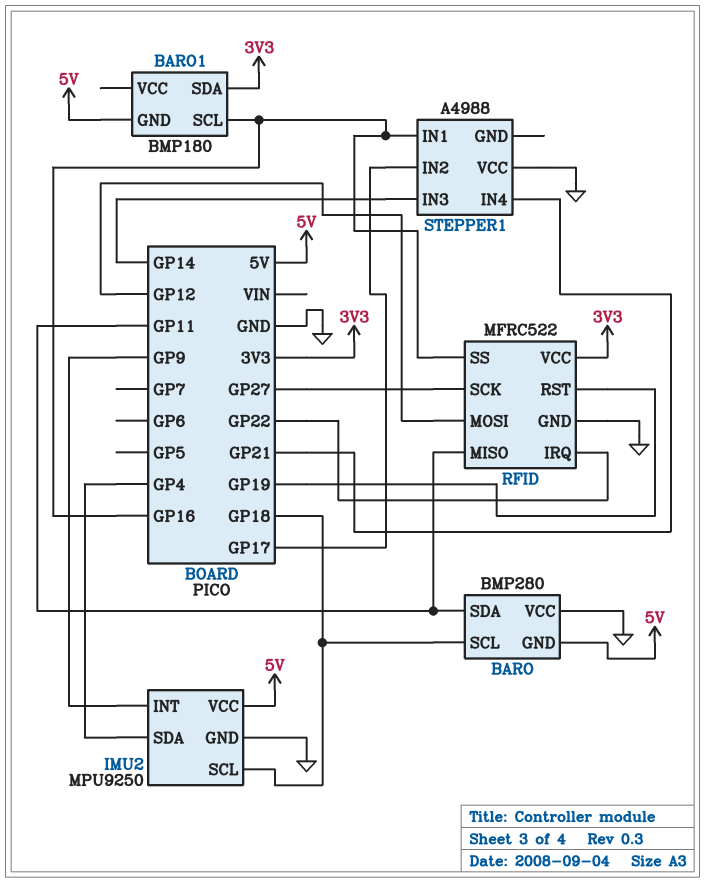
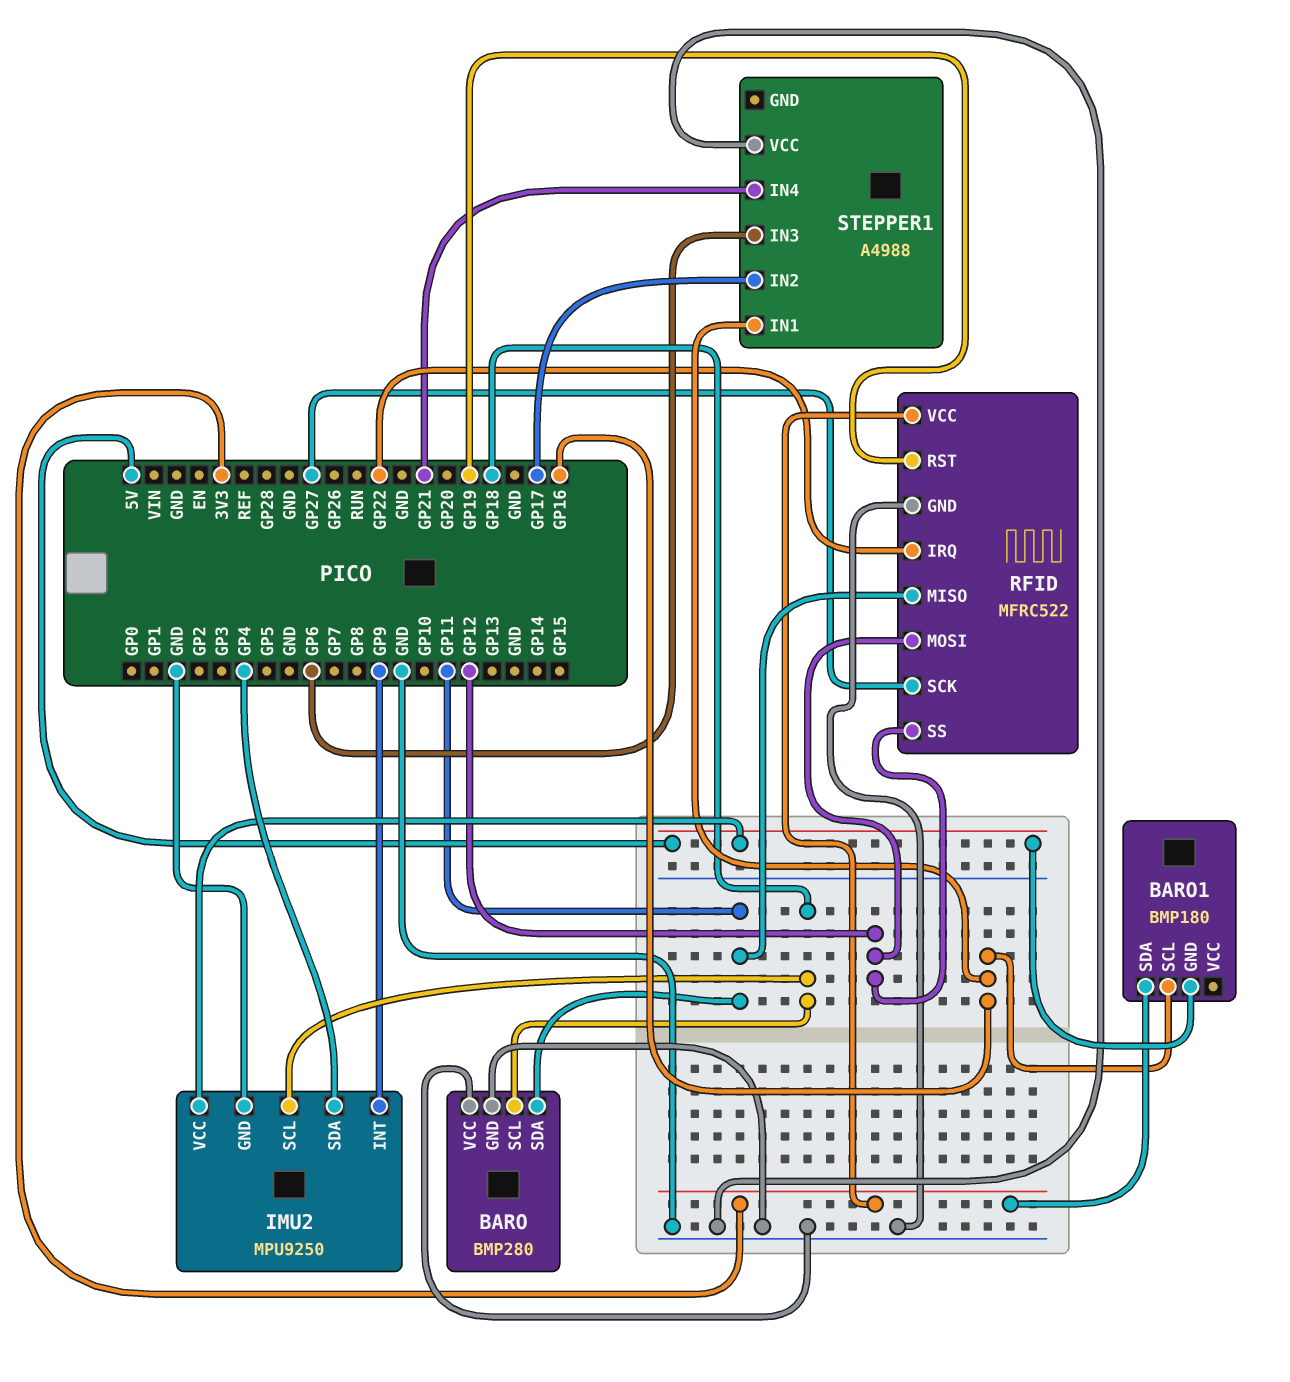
BARO pin GND: 5V -> GND
RFID pin SS: GP16 -> GP12
STEPPER1 pin IN3: GP14 -> GP6

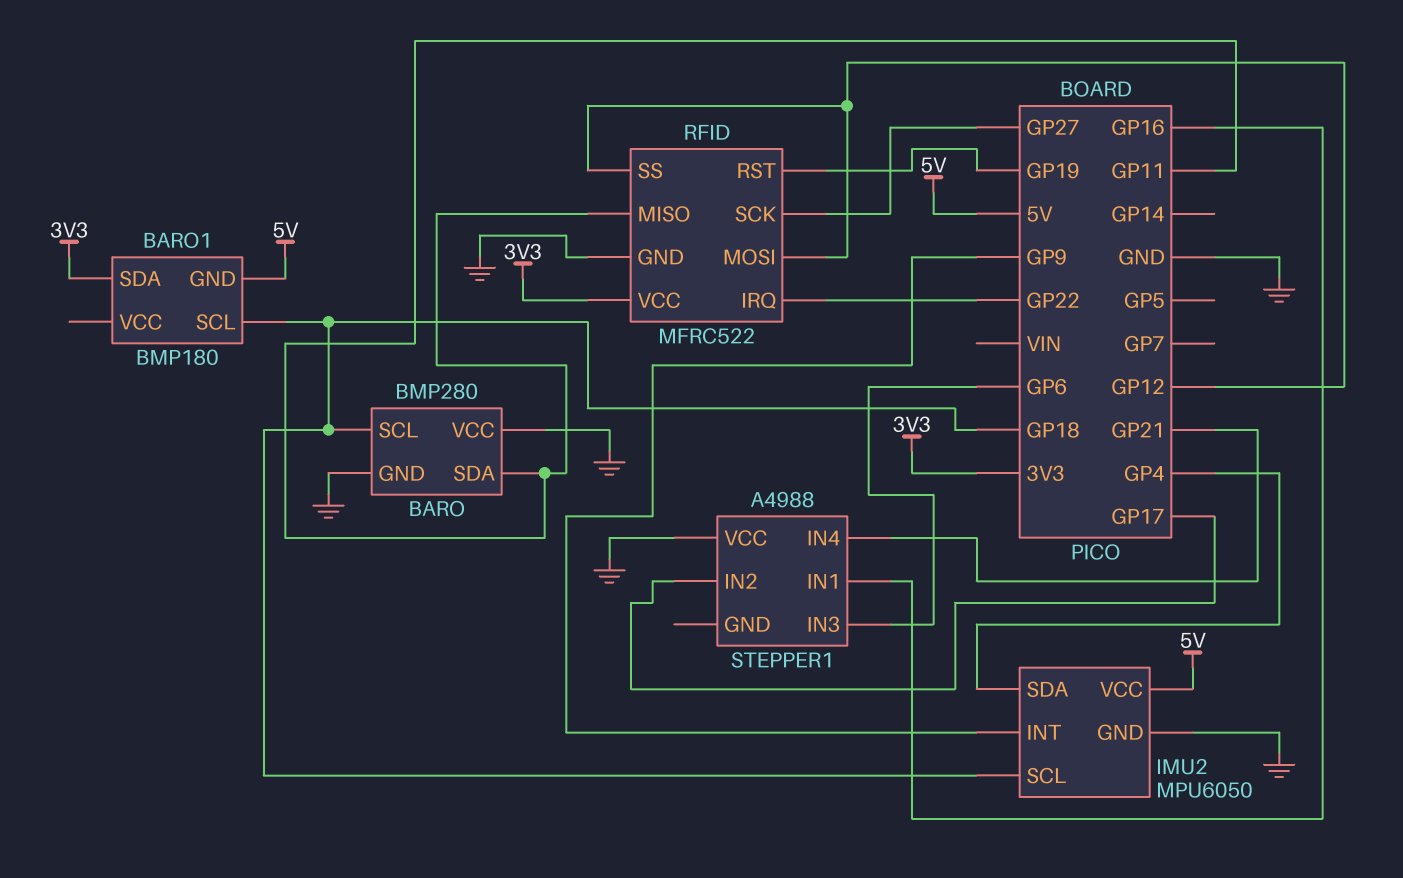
BARO1 pin SCL: GP16 -> GP18
IMU2: MPU9250 -> MPU6050

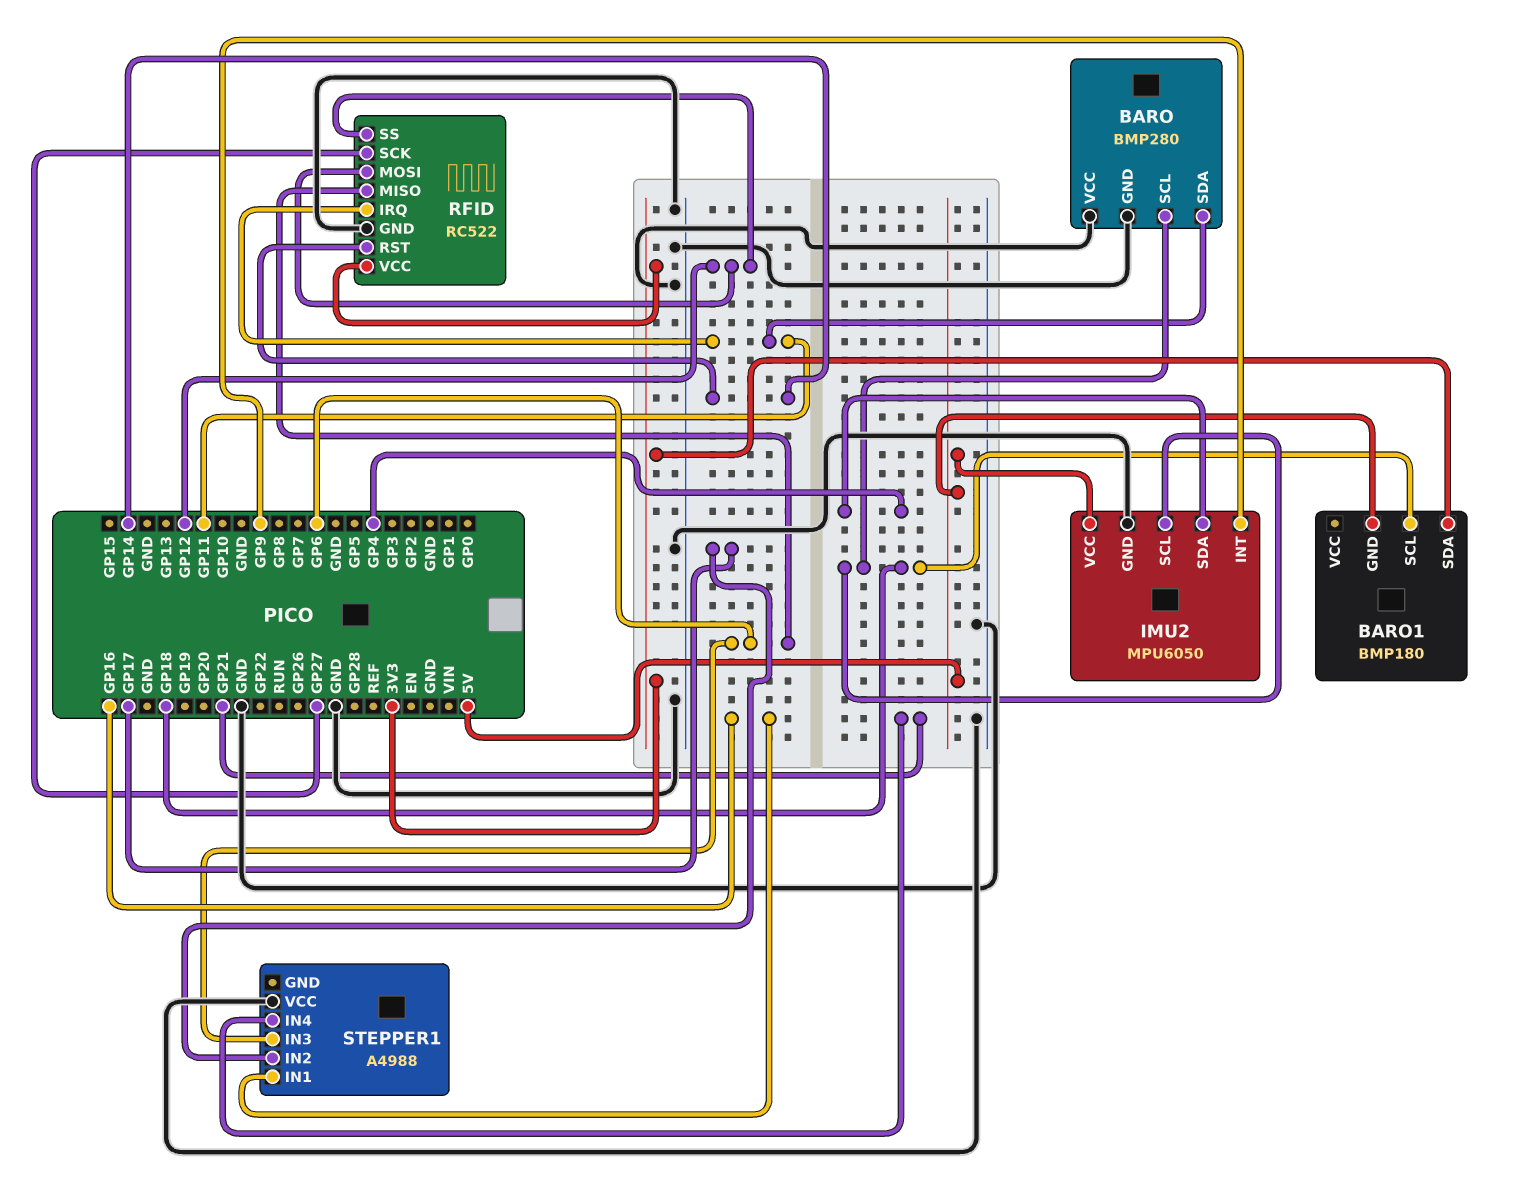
RFID: MFRC522 -> RC522
RFID pin IRQ: GP22 -> GP11
RFID pin MISO: GP11 -> GP6
RFID pin RST: GP19 -> GP14

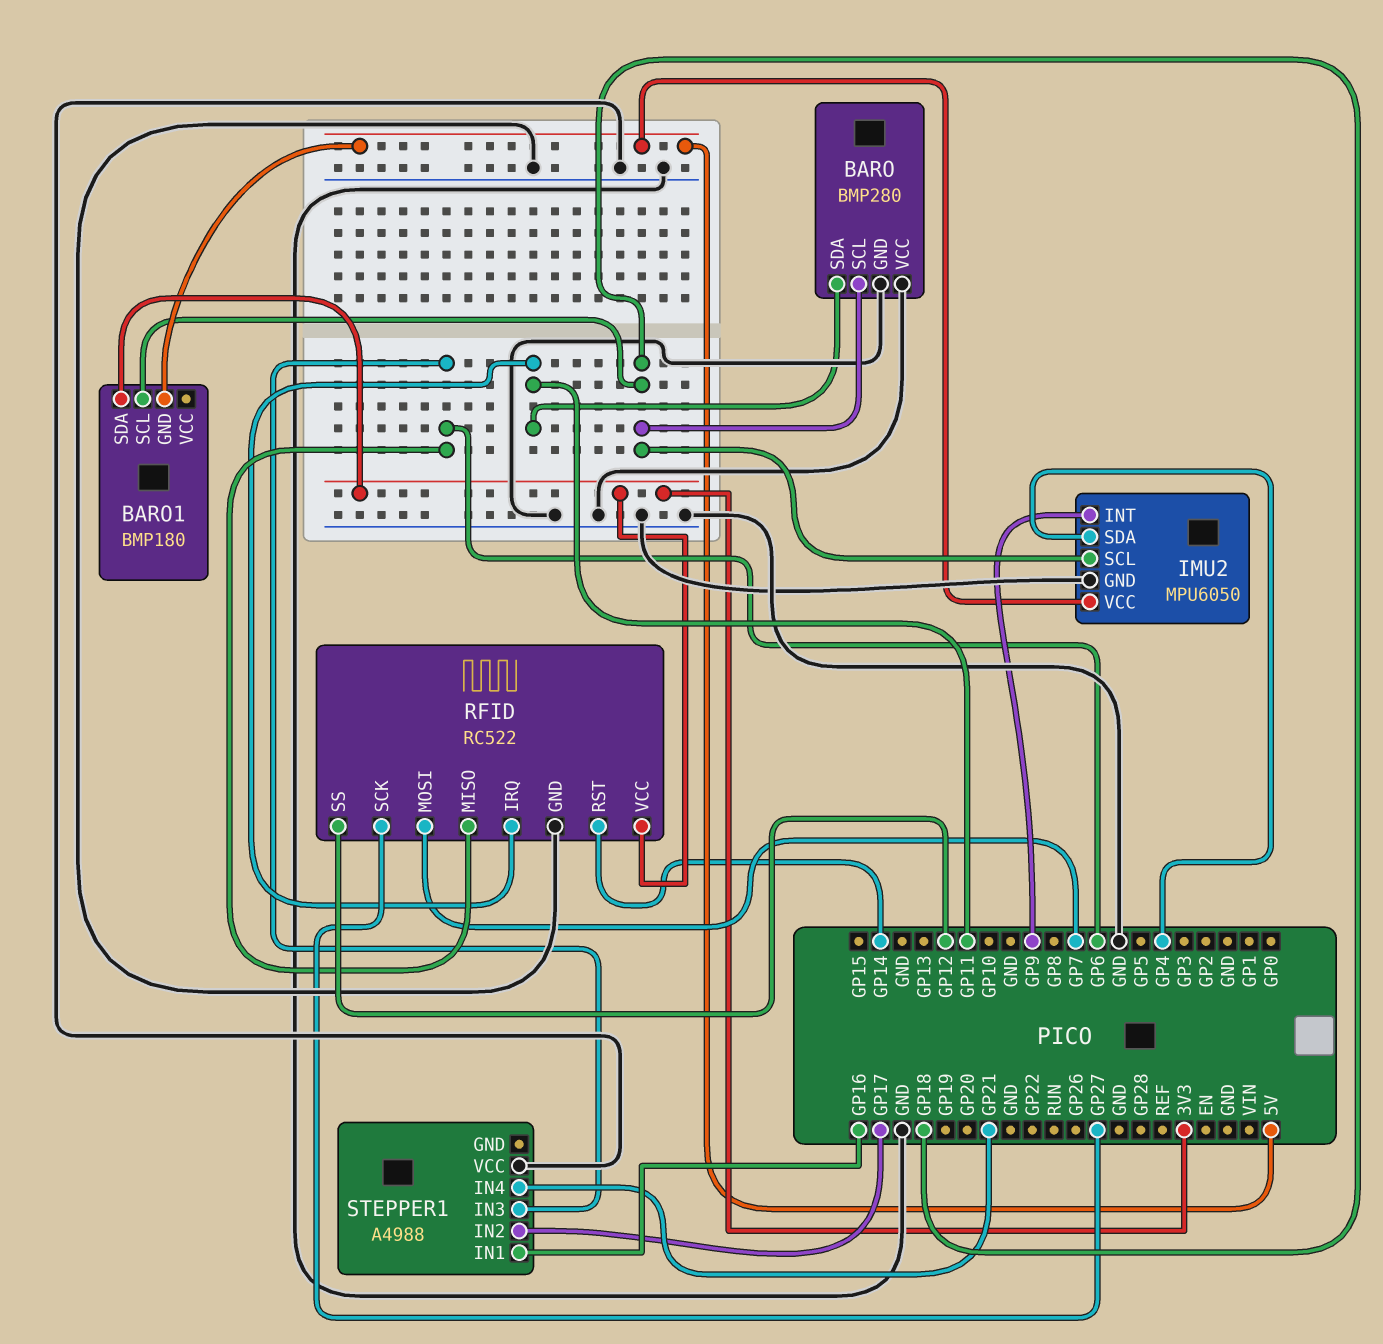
RFID pin MOSI: GP12 -> GP7

